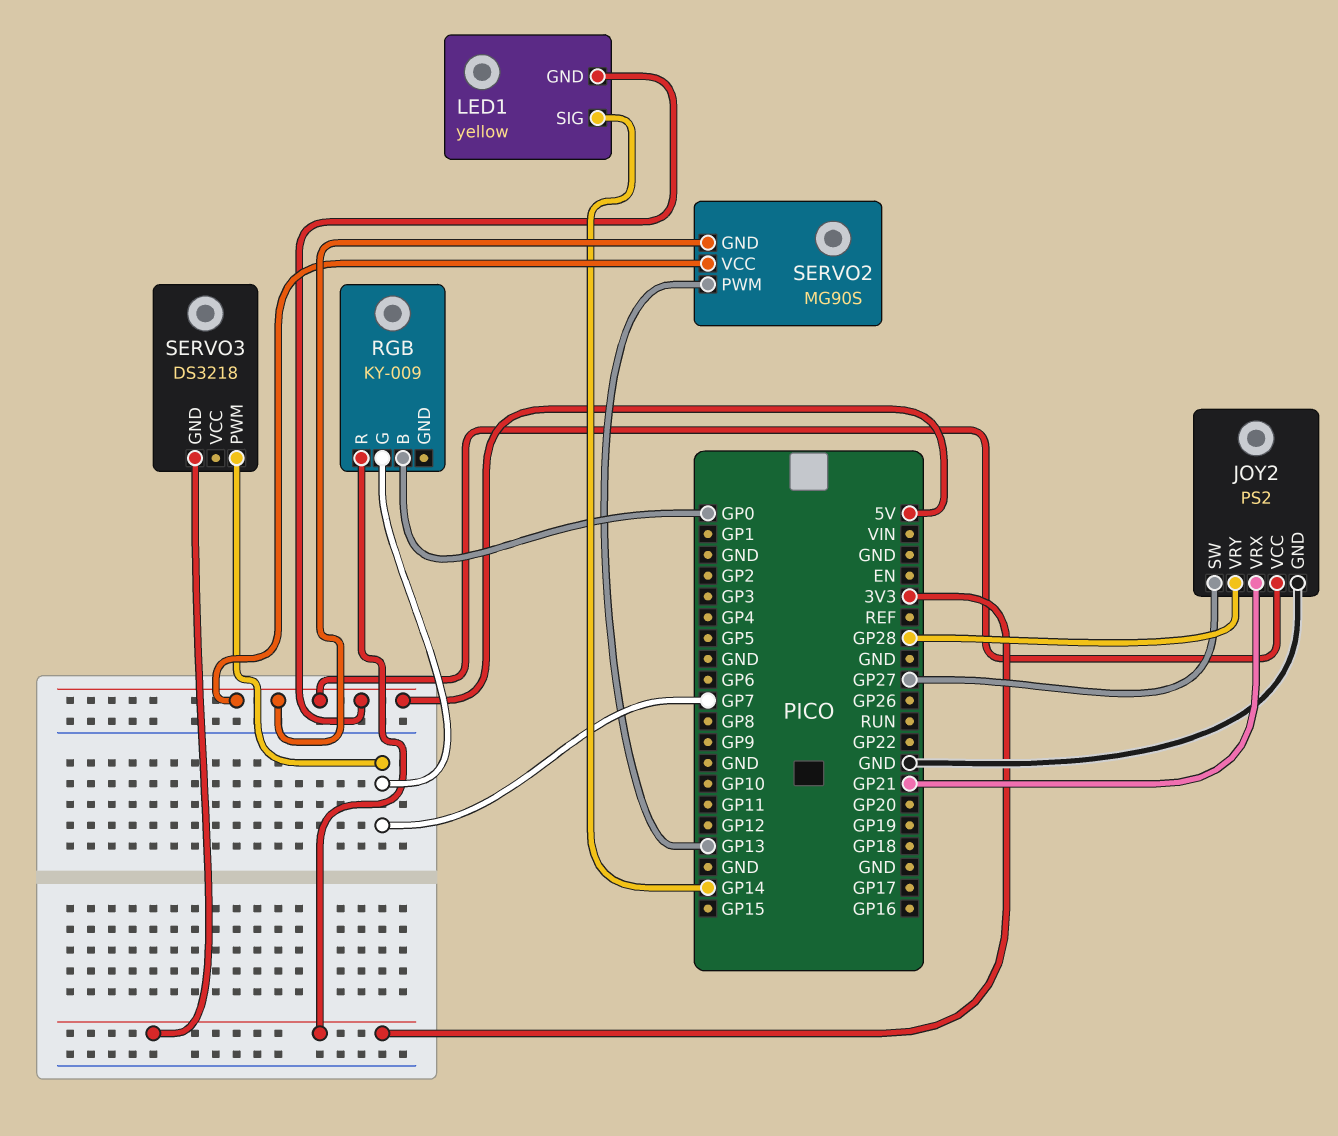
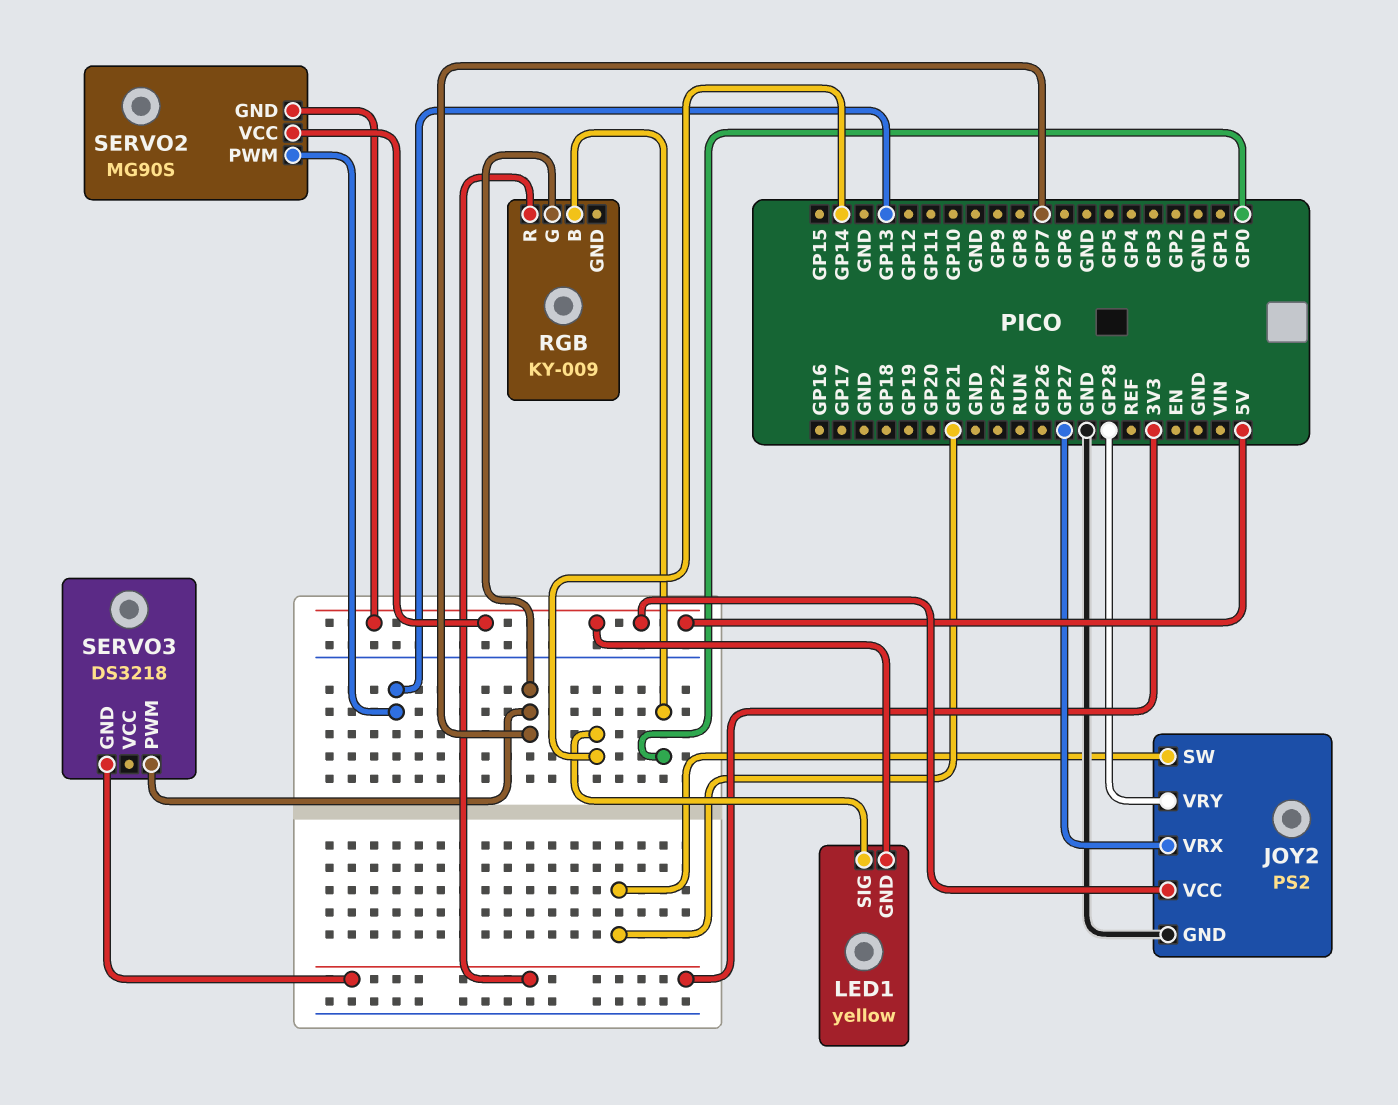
JOY2 pin SW: GP27 -> GP21
JOY2 pin VRX: GP21 -> GP27

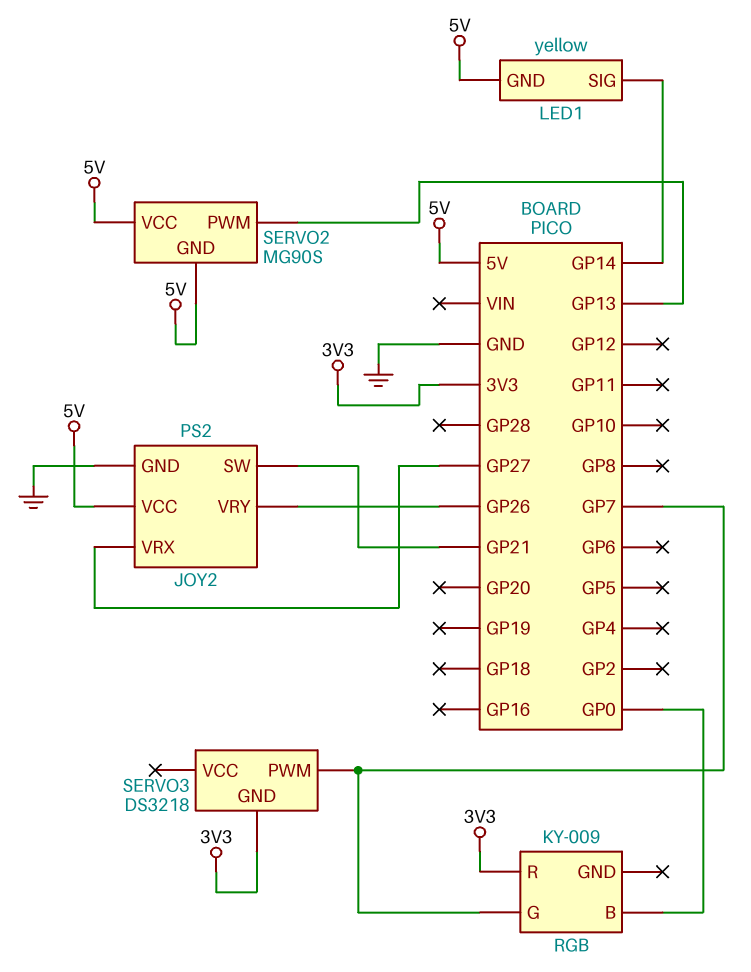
JOY2 pin VRY: GP28 -> GP26

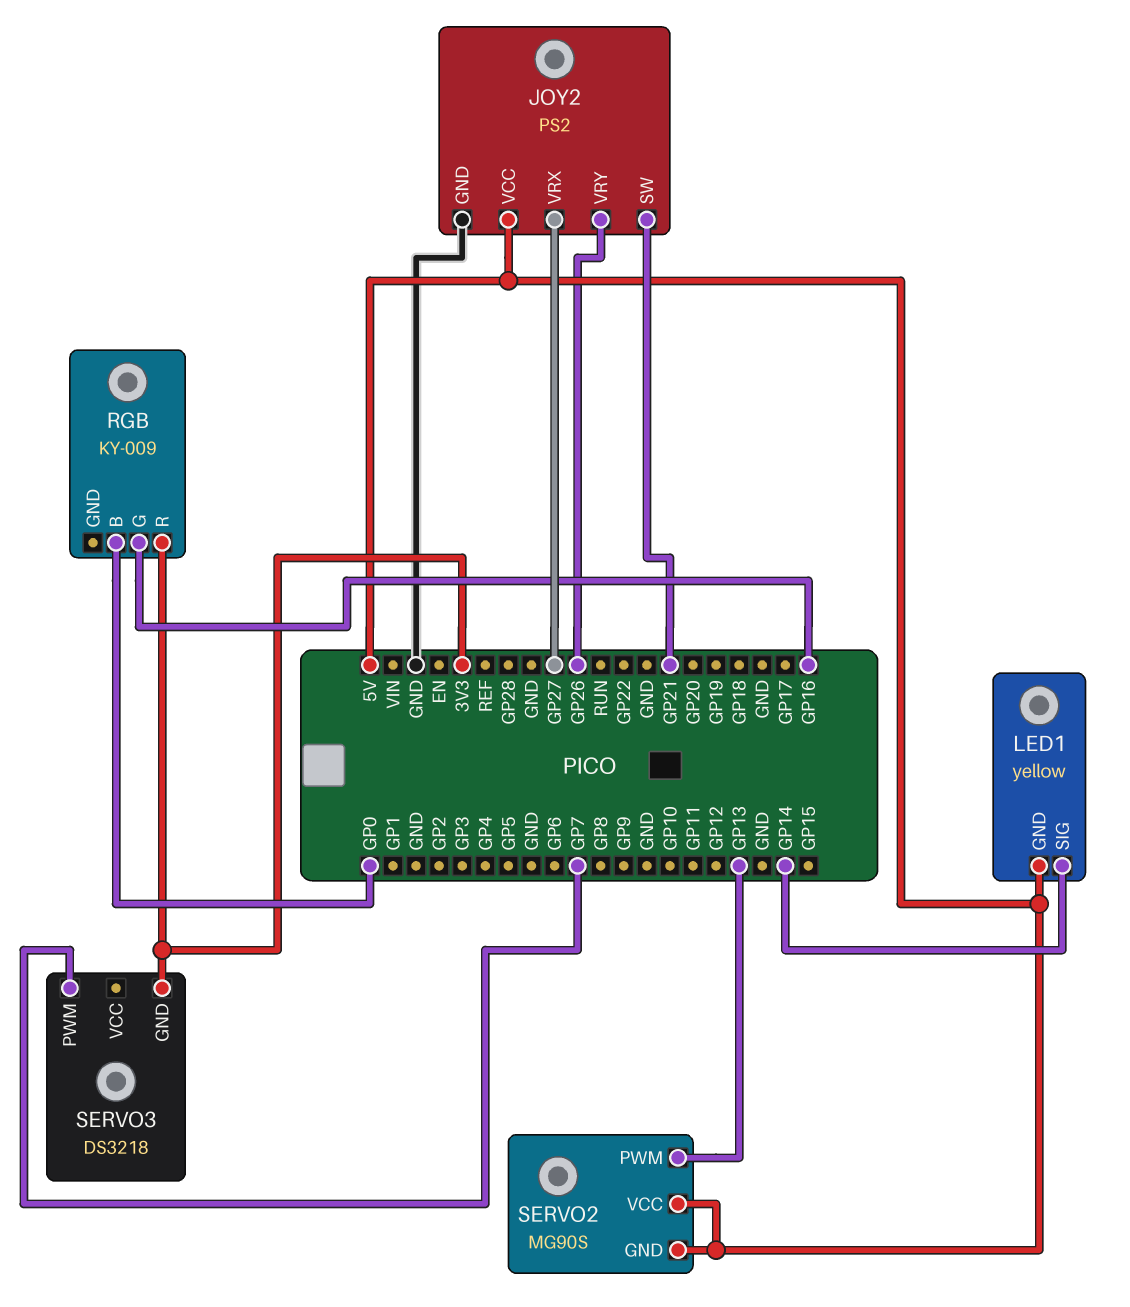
RGB pin G: GP7 -> GP16

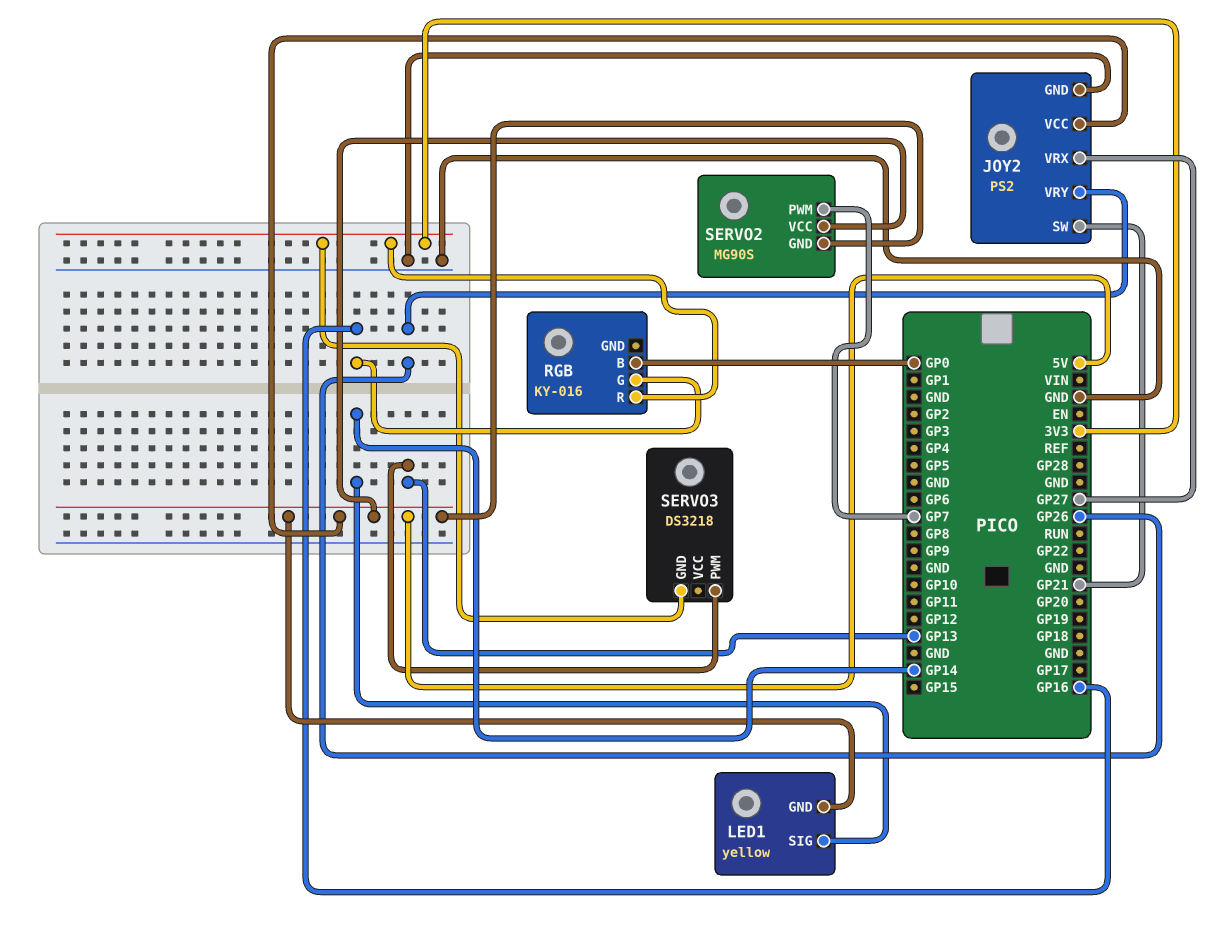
RGB: KY-009 -> KY-016
SERVO2 pin PWM: GP13 -> GP7
SERVO3 pin PWM: GP7 -> GP13

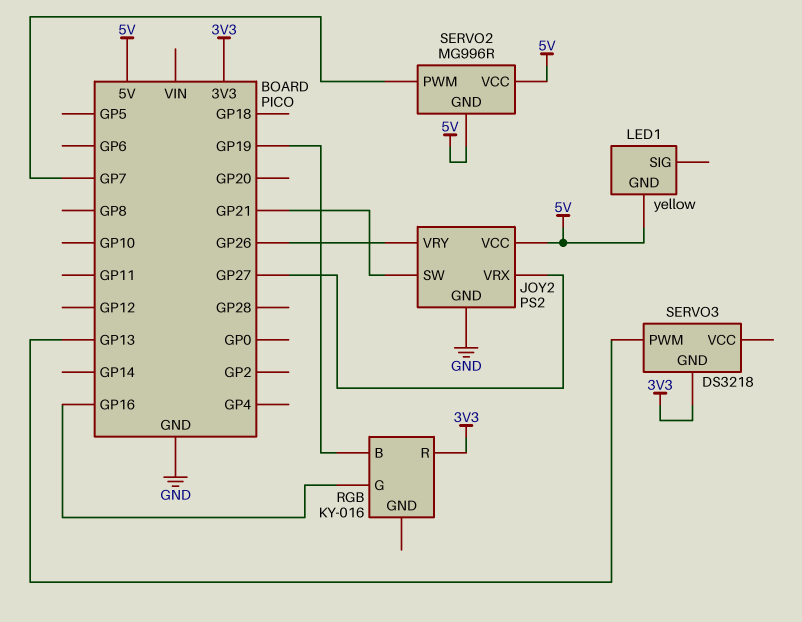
LED1 pin SIG: GP14 -> none
RGB pin B: GP0 -> GP19
SERVO2: MG90S -> MG996R

